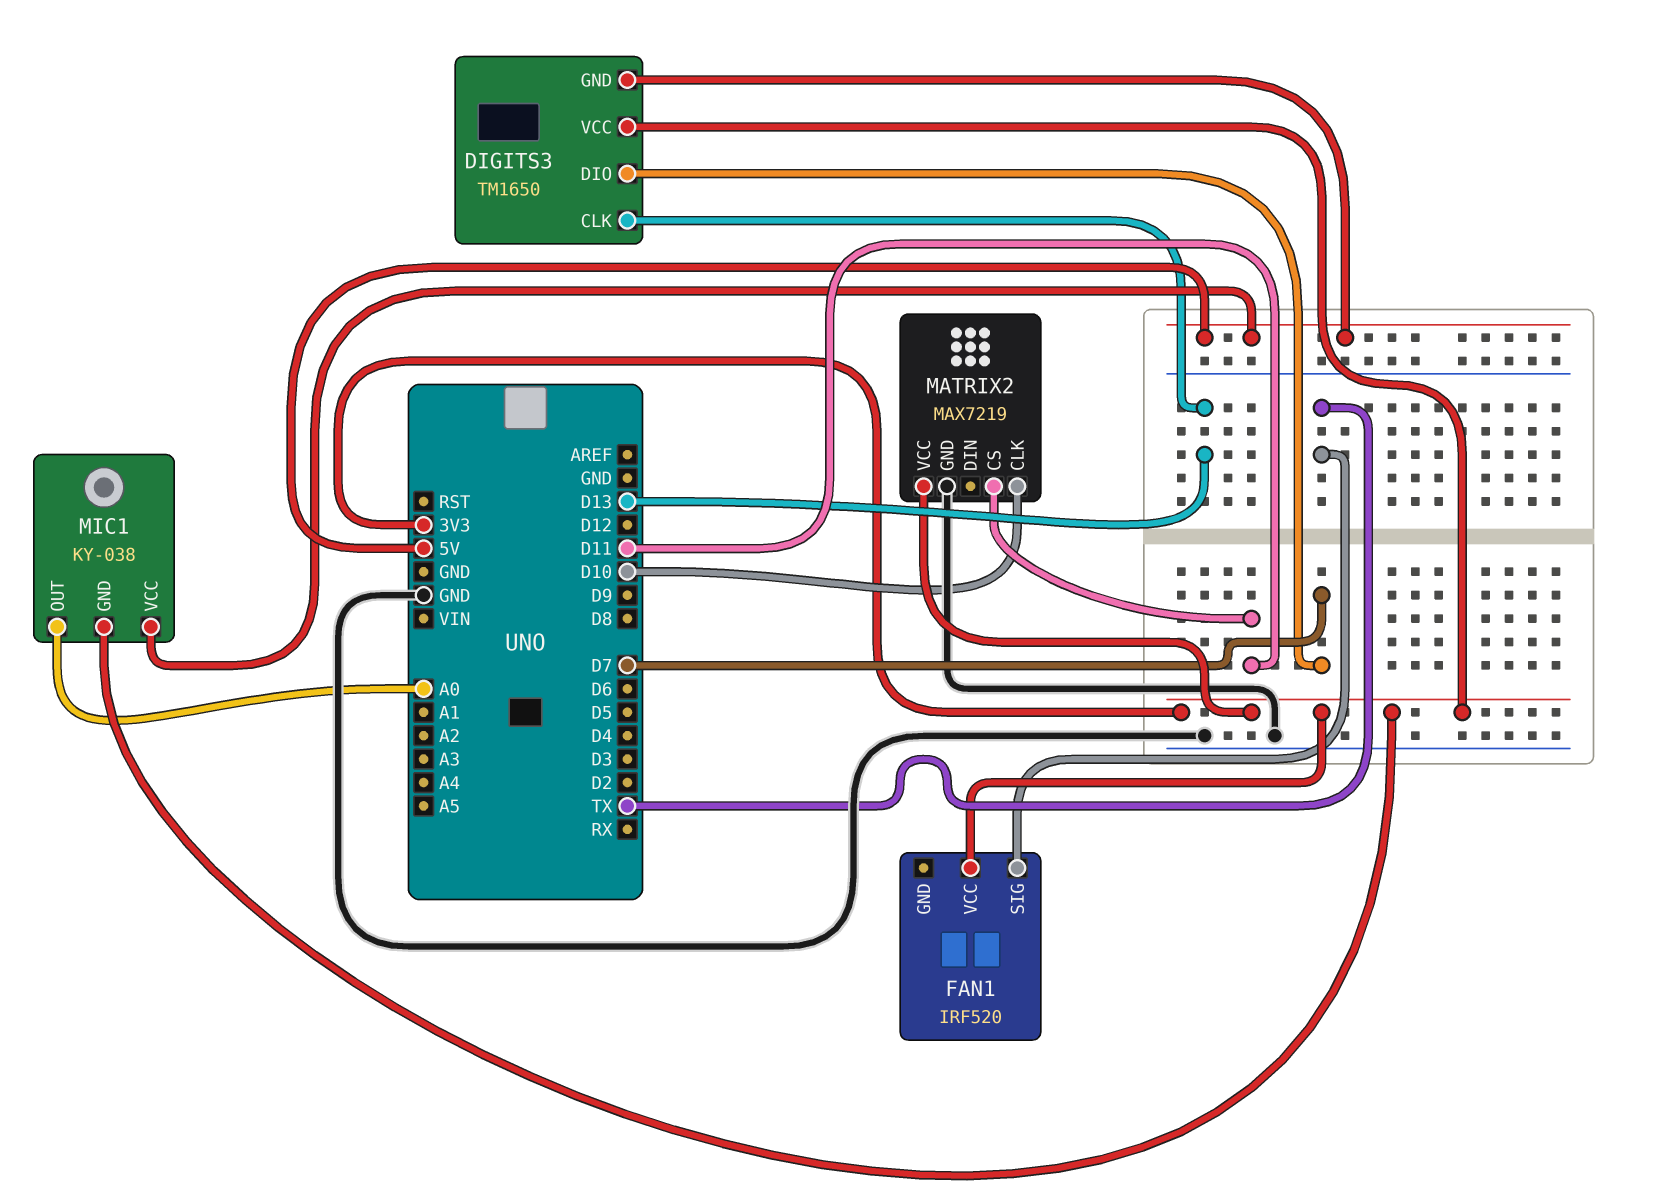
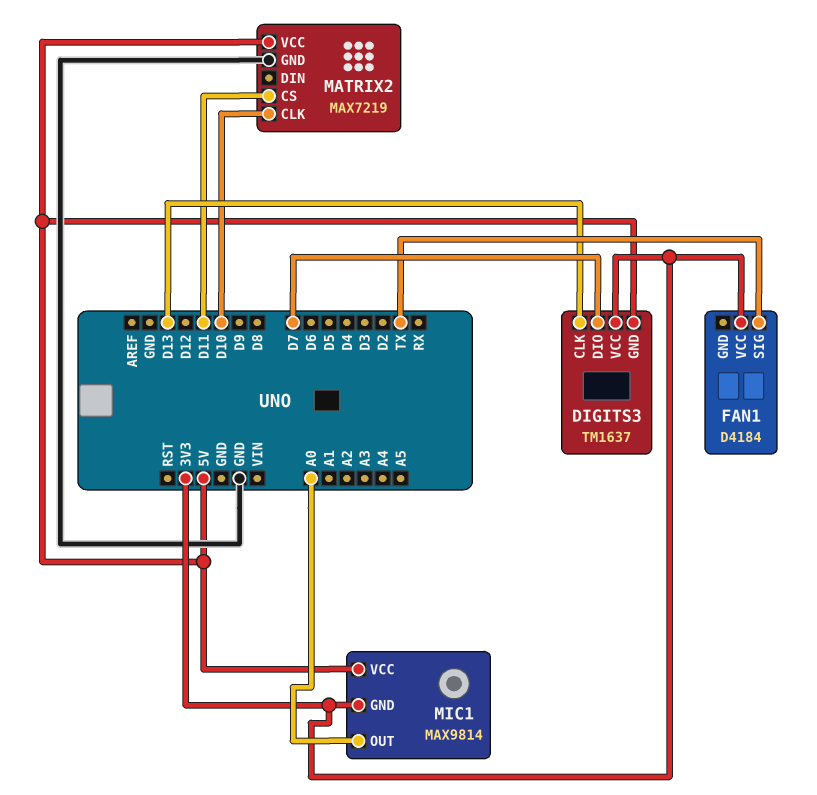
DIGITS3: TM1650 -> TM1637
FAN1: IRF520 -> D4184
MATRIX2 pin VCC: 3V3 -> 5V
MIC1: KY-038 -> MAX9814

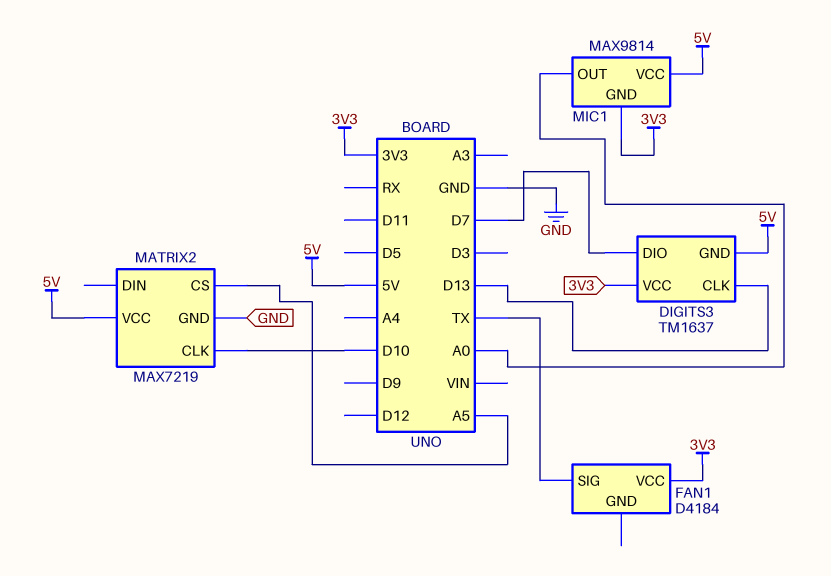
MATRIX2 pin CS: D11 -> A5

